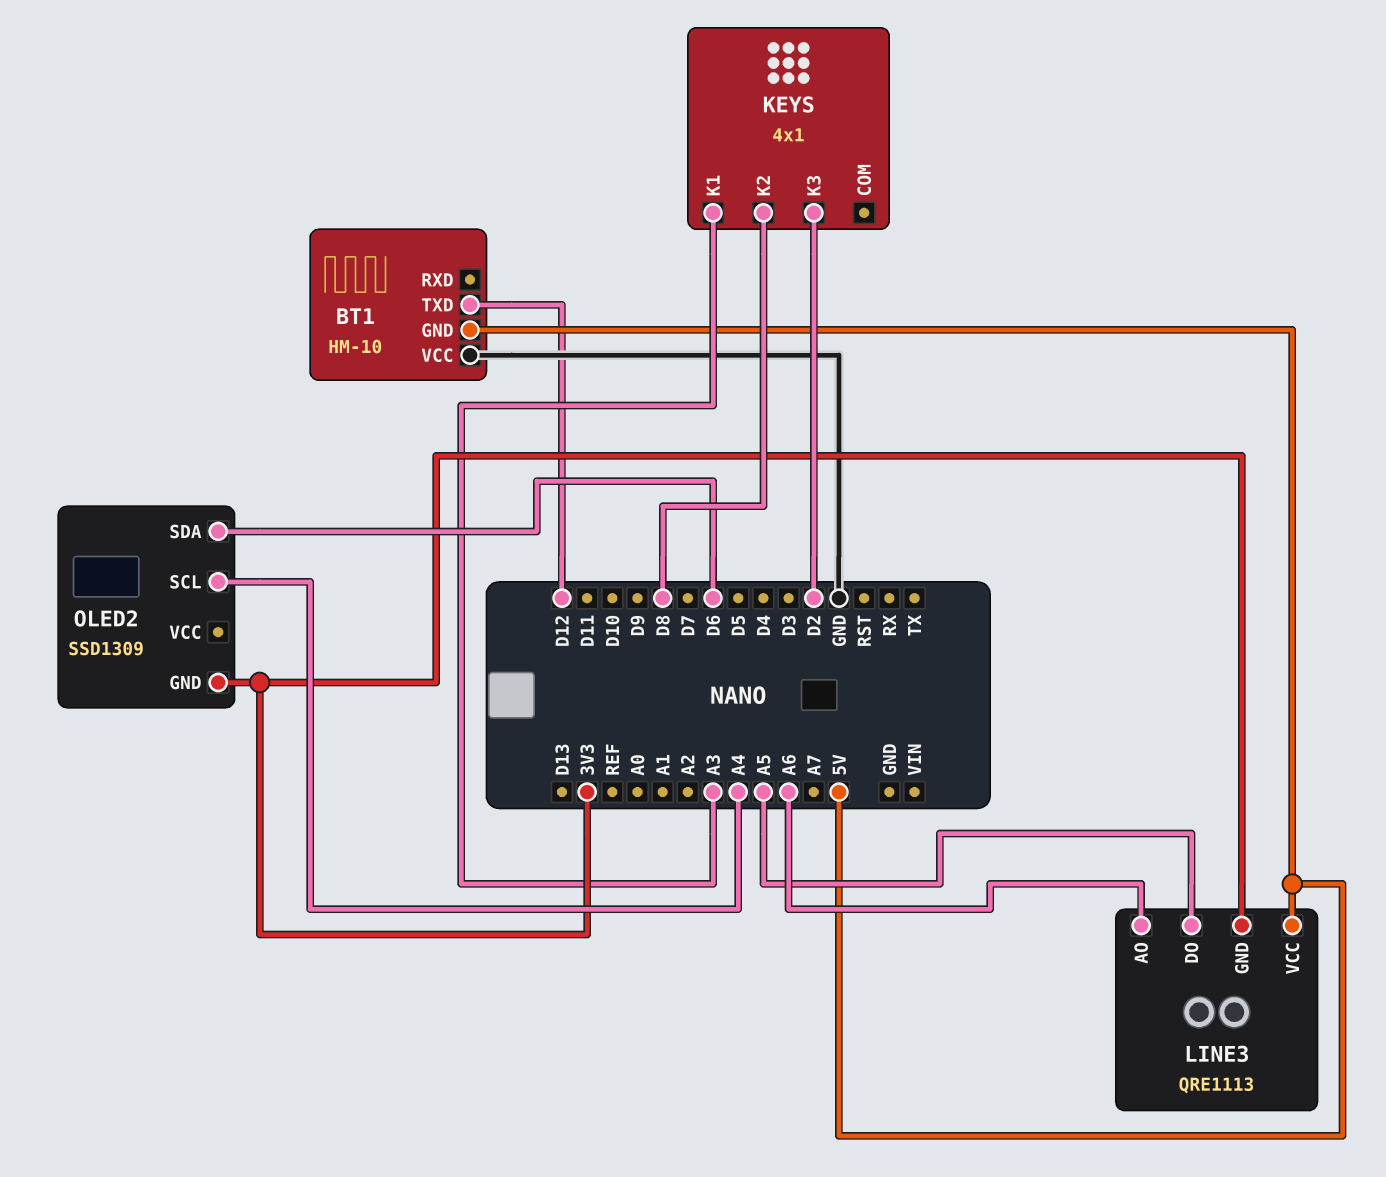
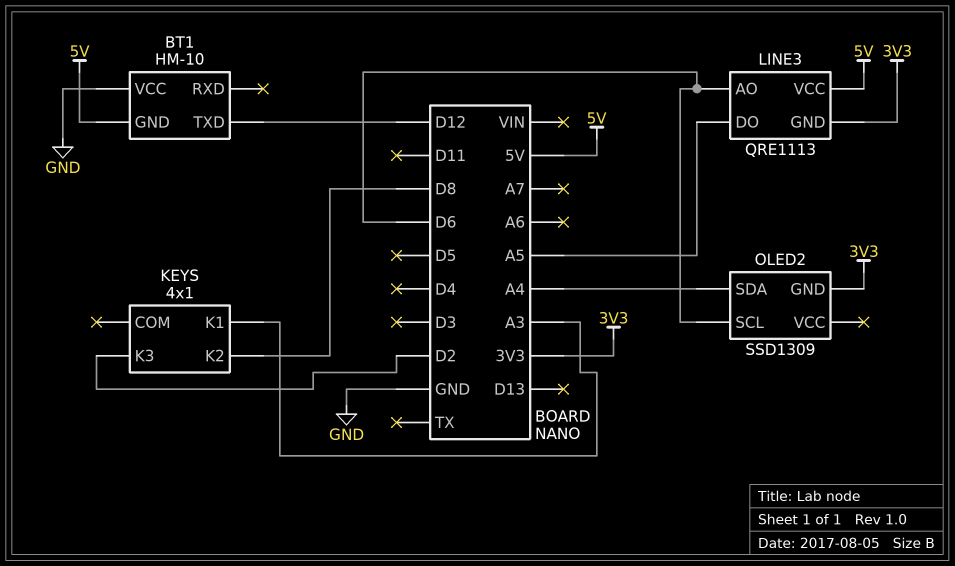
LINE3 pin AO: A6 -> D6
OLED2 pin SCL: A4 -> D6
OLED2 pin SDA: D6 -> A4

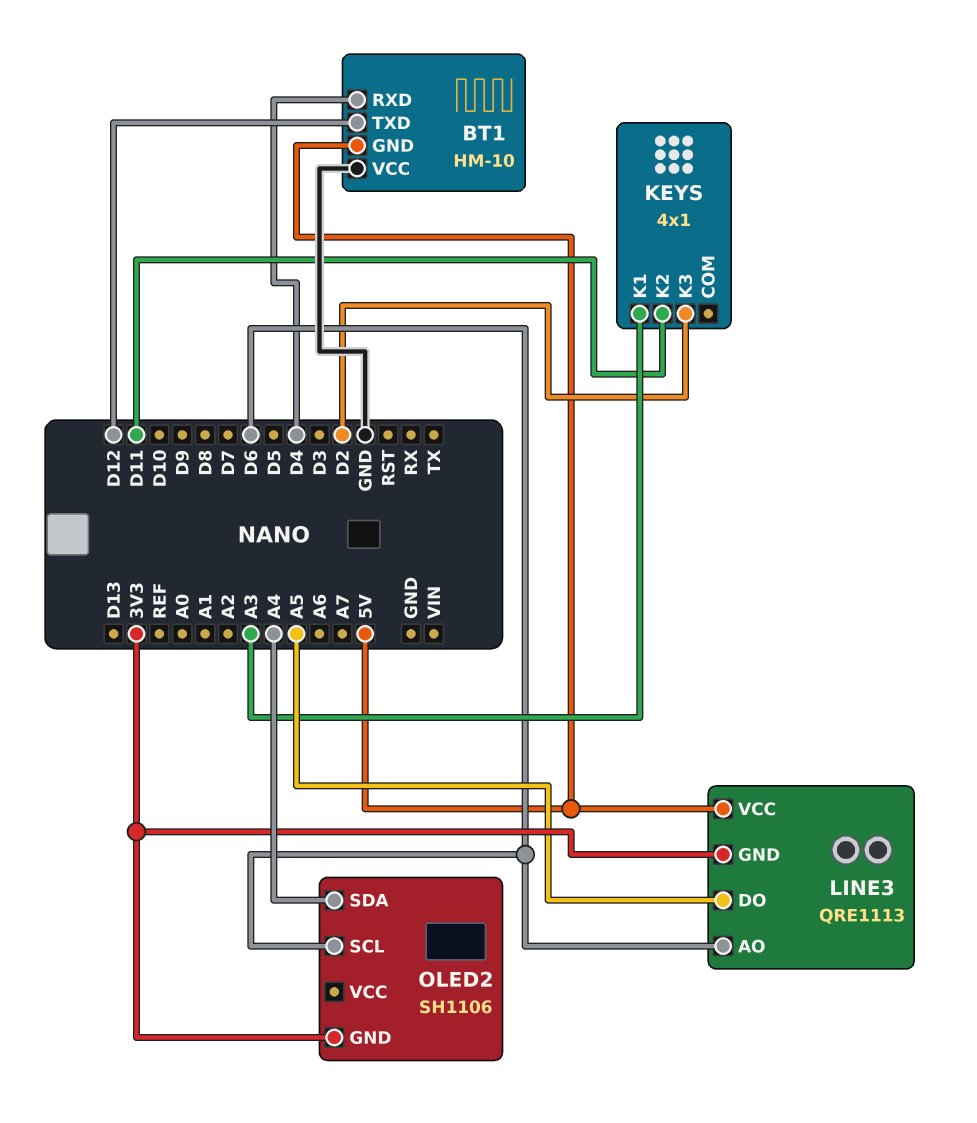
BT1 pin RXD: none -> D4
KEYS pin K2: D8 -> D11
OLED2: SSD1309 -> SH1106

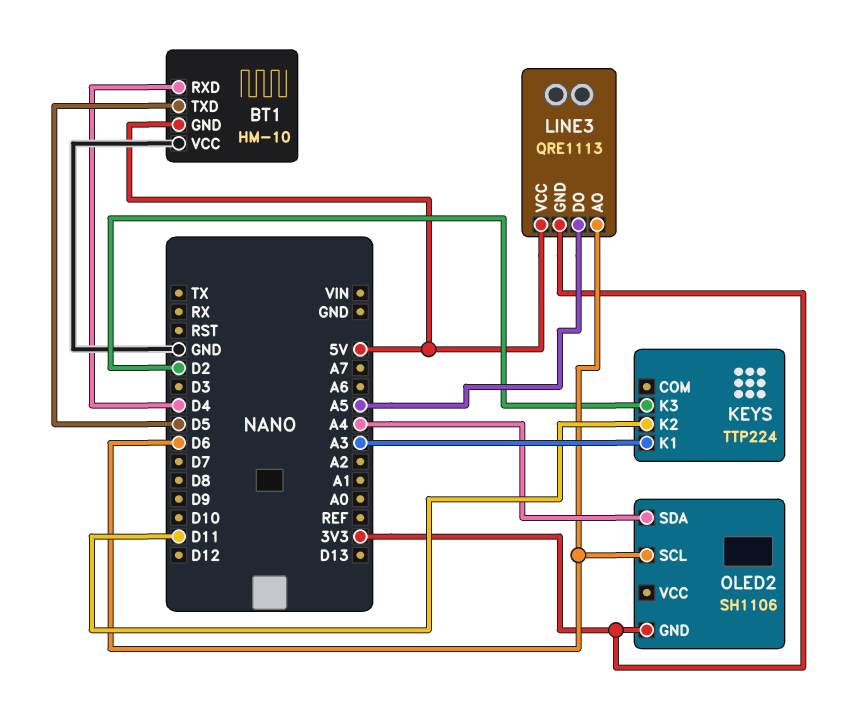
BT1 pin TXD: D12 -> D5
KEYS: 4x1 -> TTP224

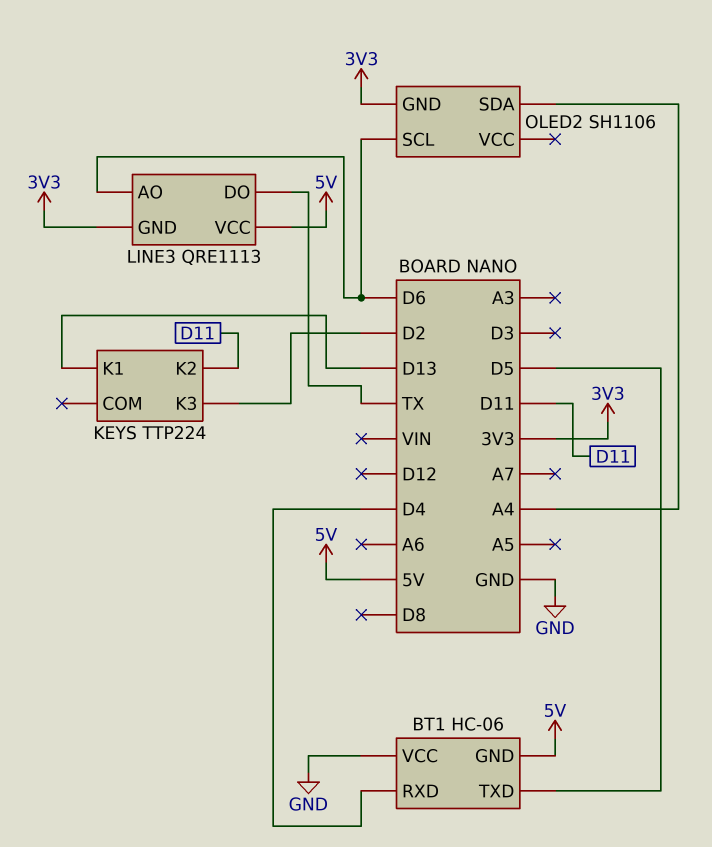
BT1: HM-10 -> HC-06
KEYS pin K1: A3 -> D13
LINE3 pin DO: A5 -> TX

